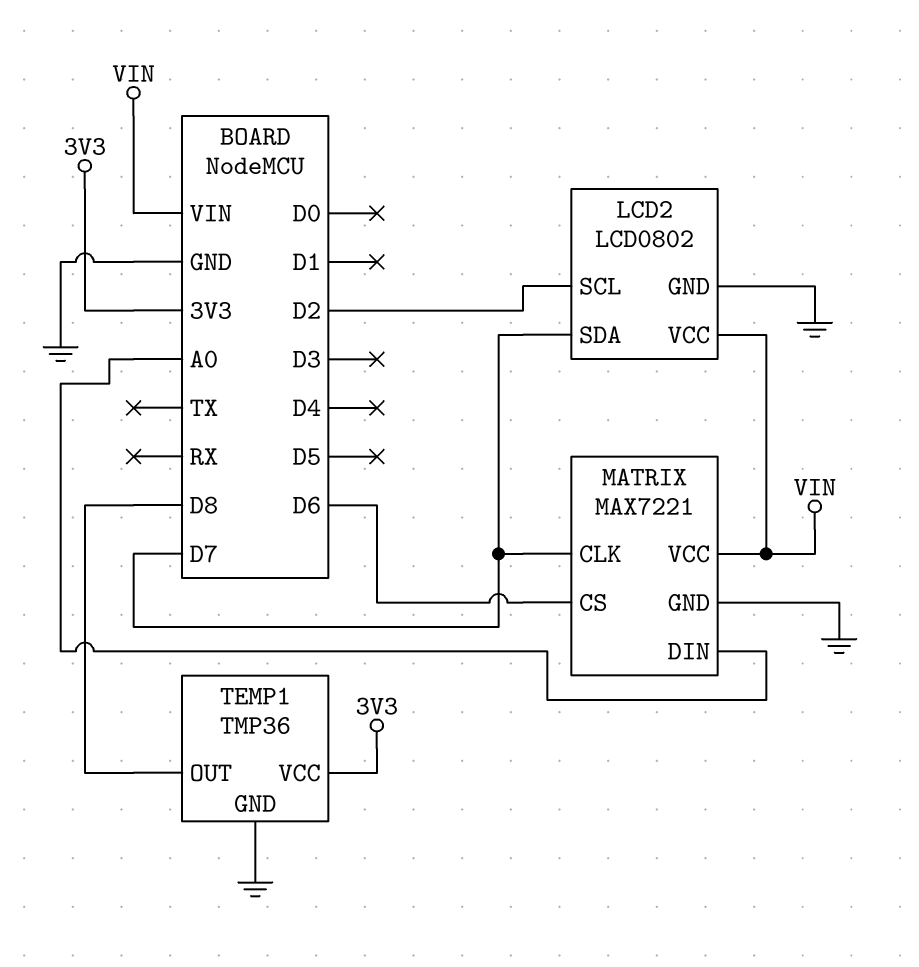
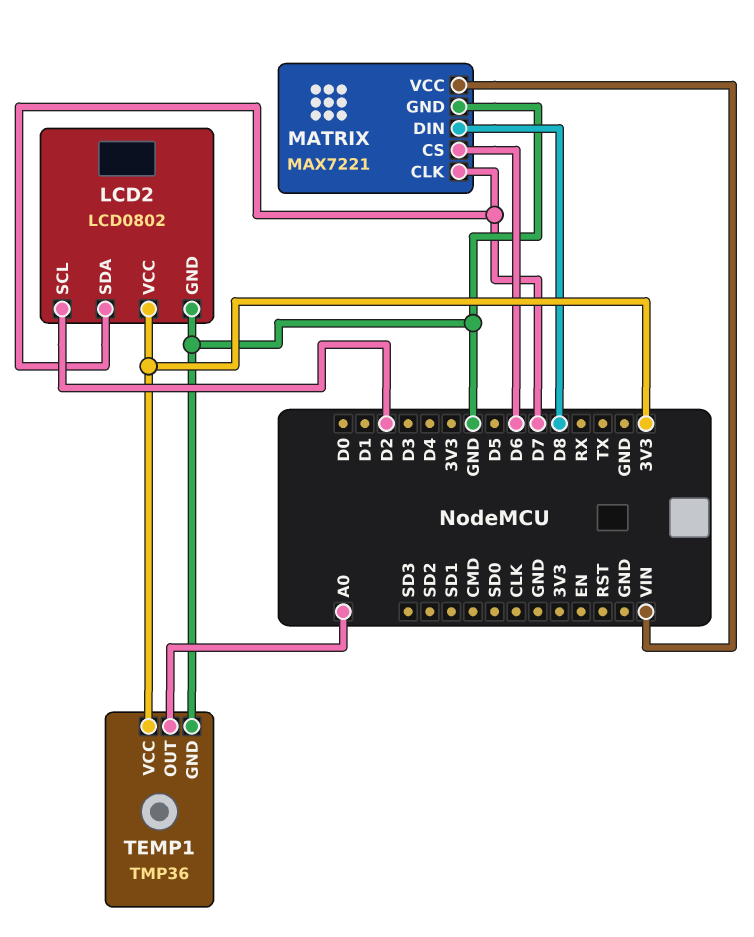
LCD2 pin VCC: VIN -> 3V3
MATRIX pin DIN: A0 -> D8
TEMP1 pin OUT: D8 -> A0

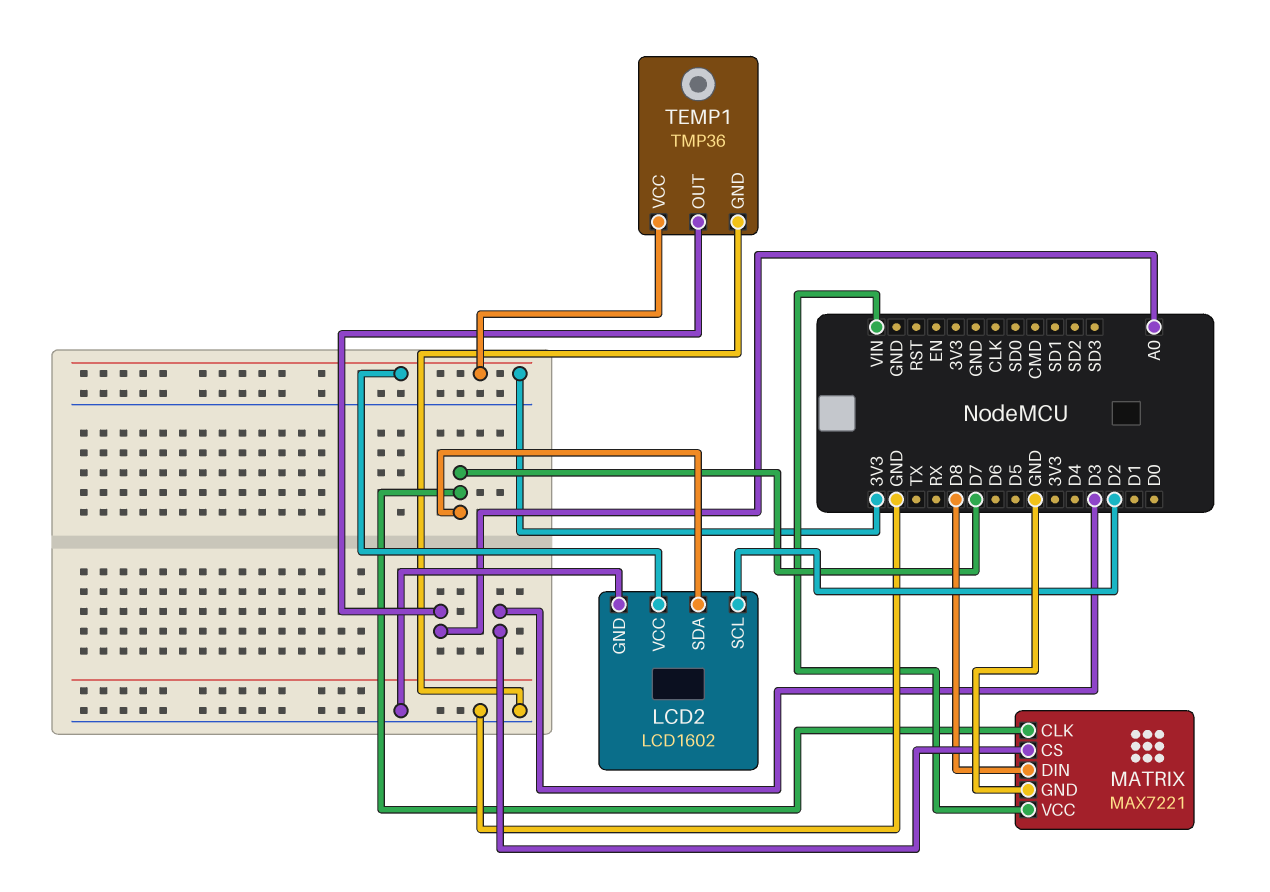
LCD2: LCD0802 -> LCD1602
MATRIX pin CS: D6 -> D3

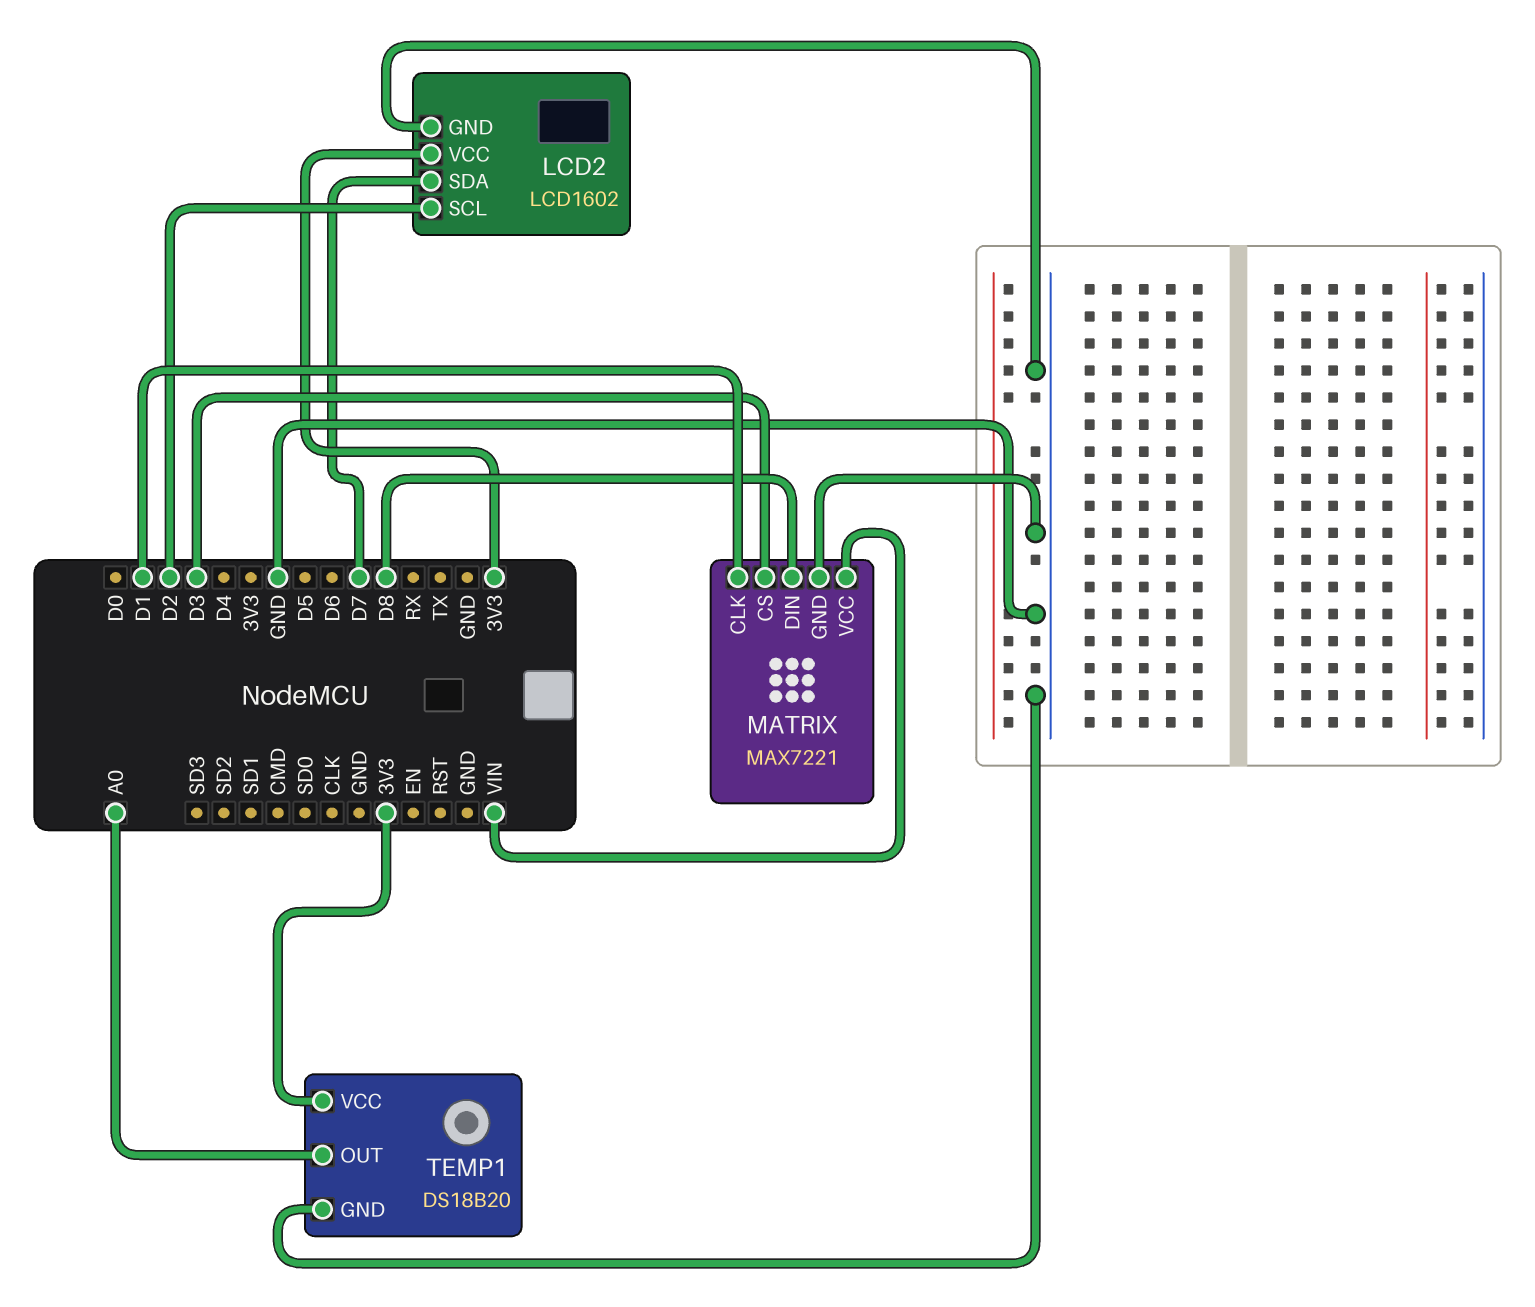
MATRIX pin CLK: D7 -> D1
TEMP1: TMP36 -> DS18B20

